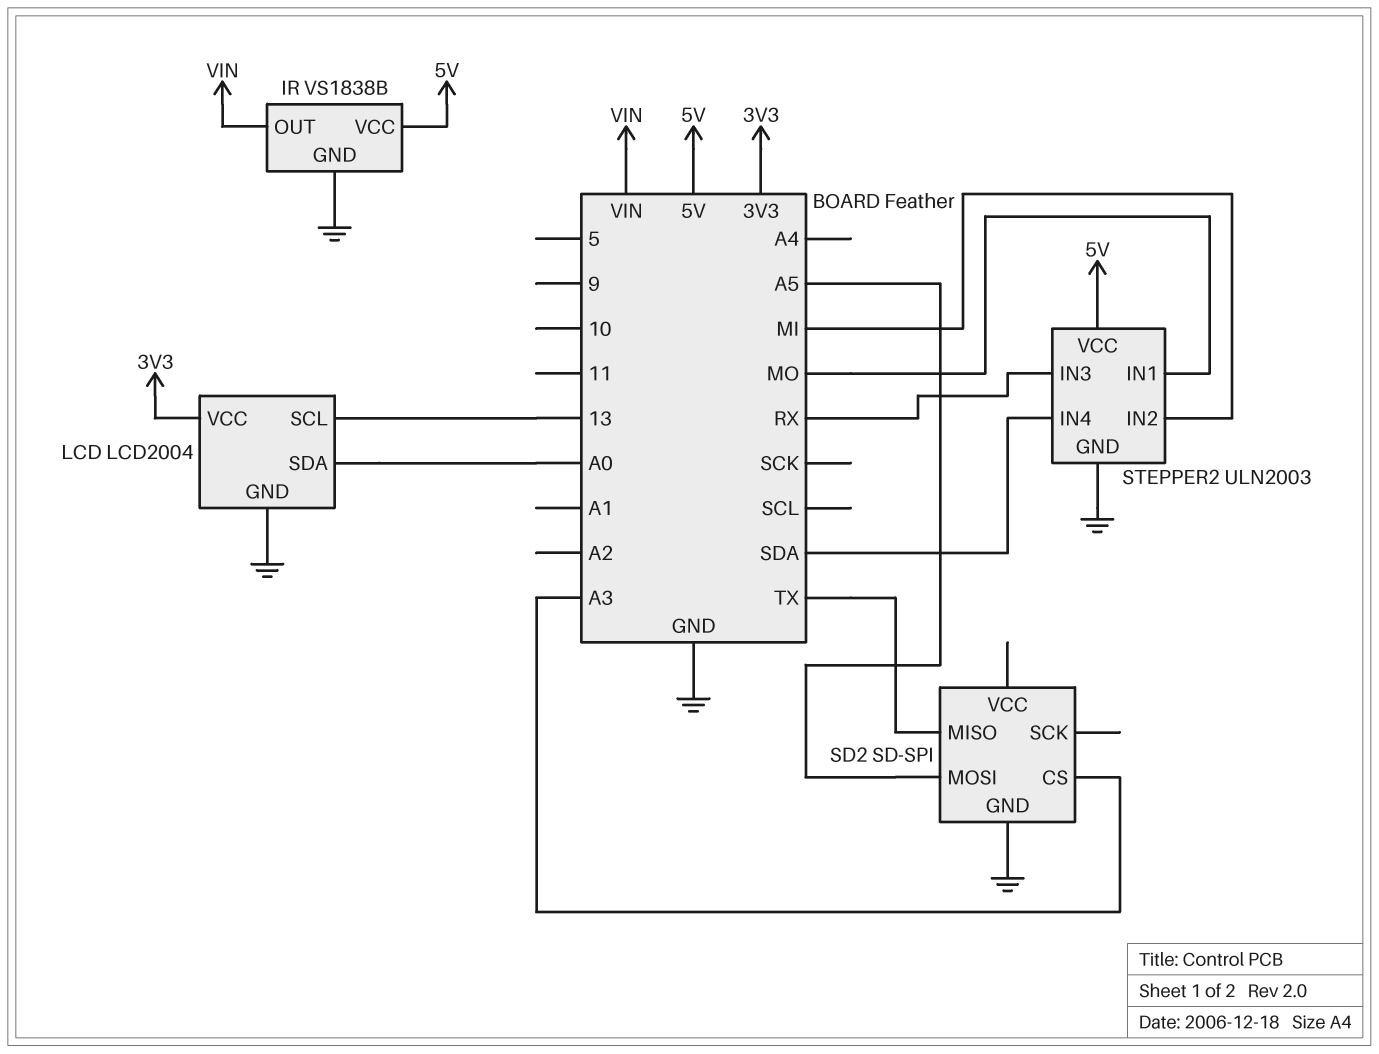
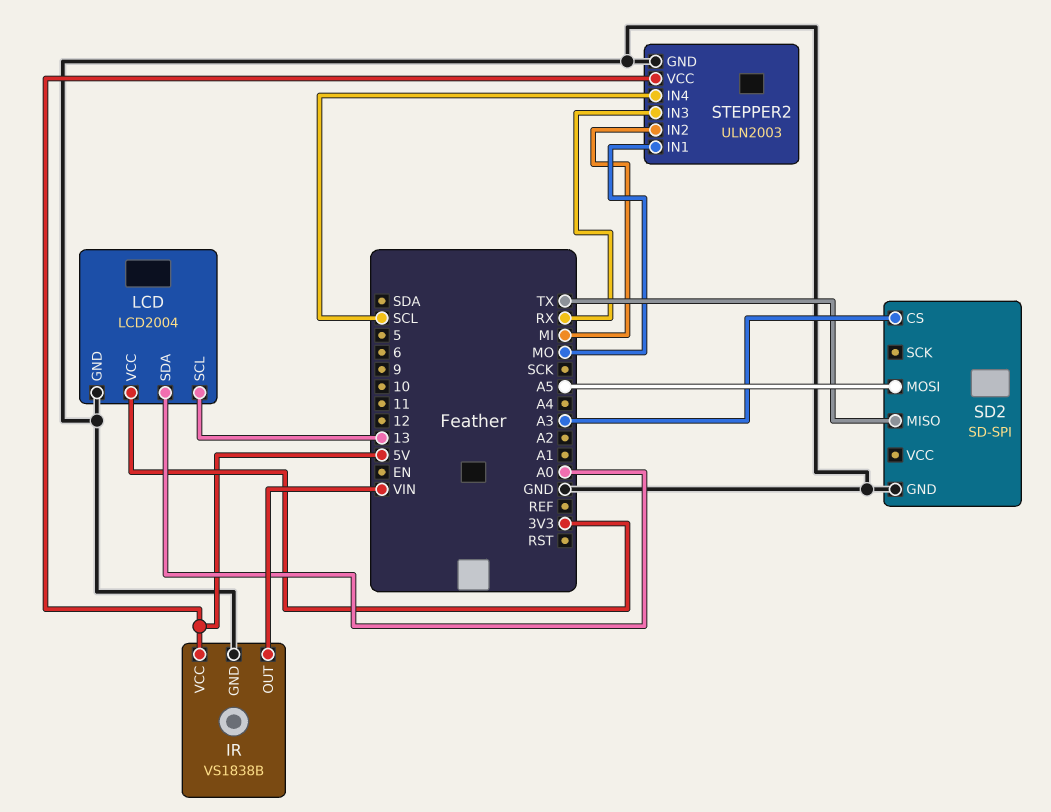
STEPPER2 pin IN4: SDA -> SCL

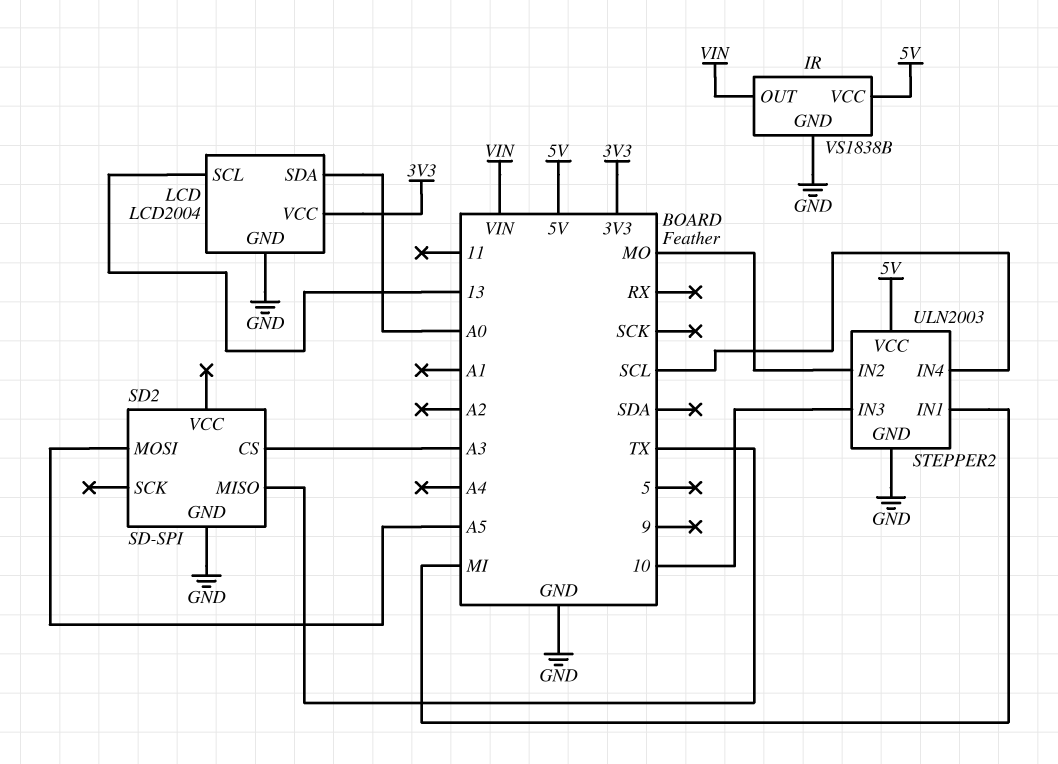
STEPPER2 pin IN1: MO -> MI
STEPPER2 pin IN2: MI -> MO
STEPPER2 pin IN3: RX -> 10

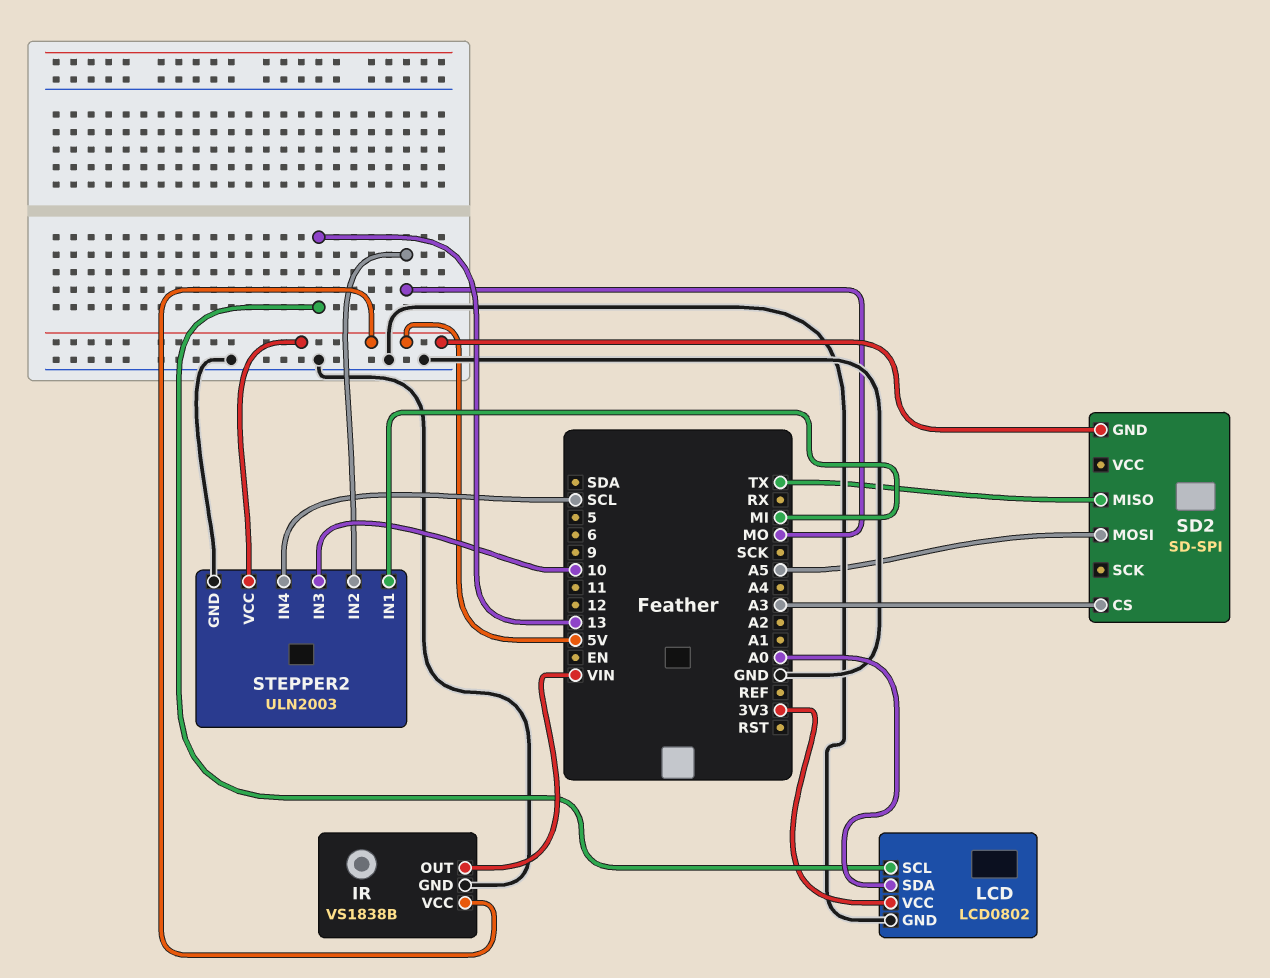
LCD: LCD2004 -> LCD0802
SD2 pin GND: GND -> 5V

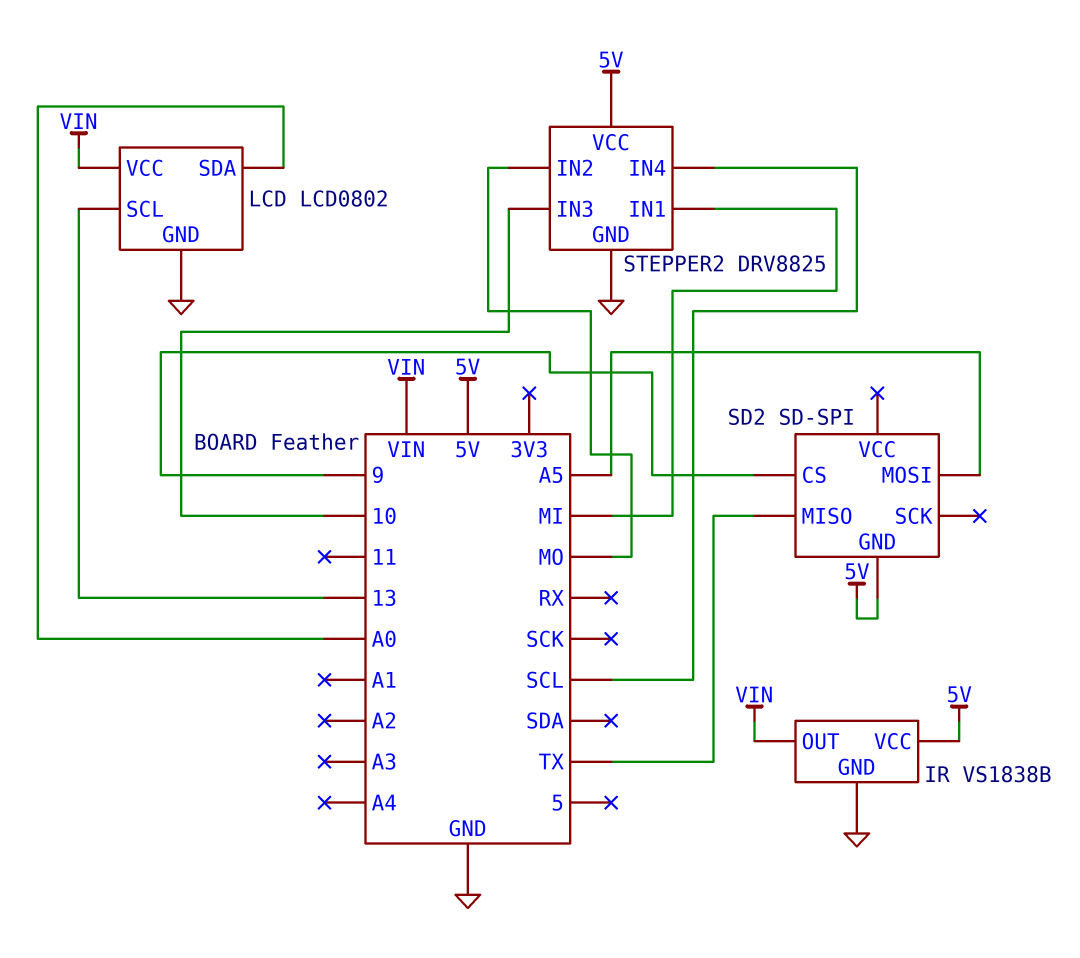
LCD pin VCC: 3V3 -> VIN
SD2 pin CS: A3 -> 9
STEPPER2: ULN2003 -> DRV8825

